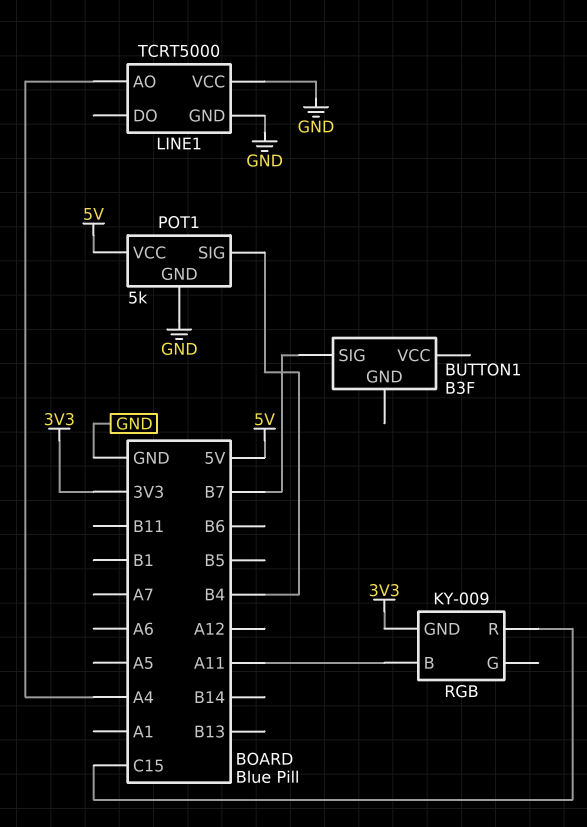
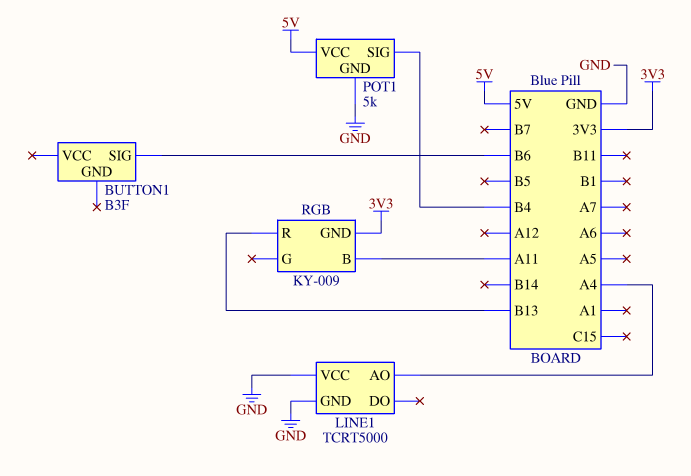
BUTTON1 pin SIG: B7 -> B6
RGB pin R: C15 -> B13

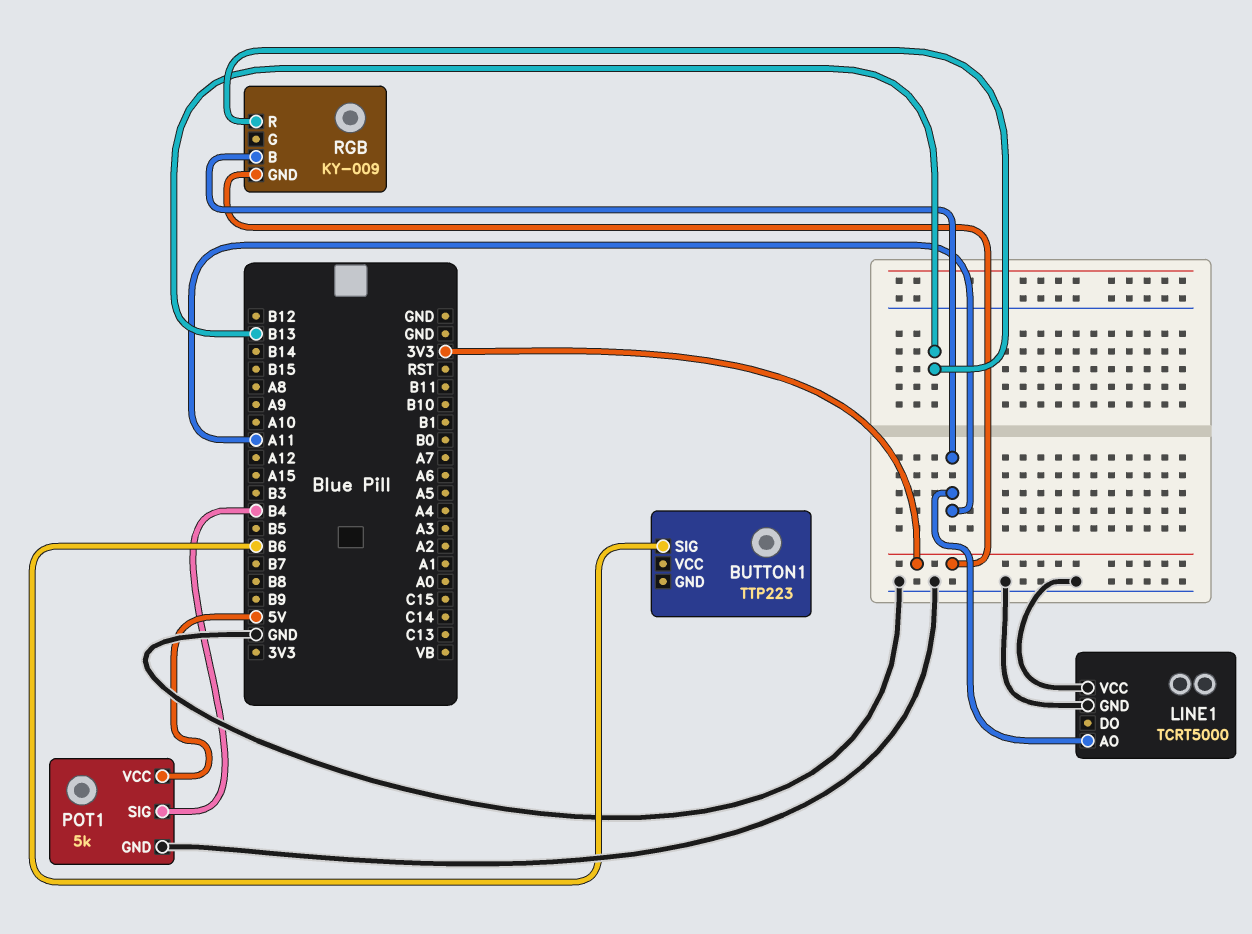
BUTTON1: B3F -> TTP223
LINE1 pin AO: A4 -> A11

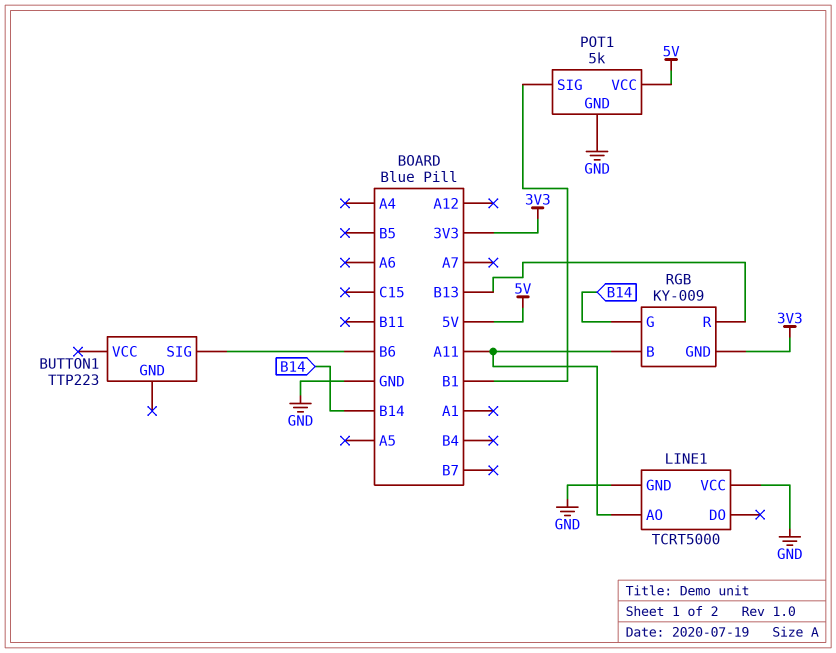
POT1 pin SIG: B4 -> B1
RGB pin G: none -> B14

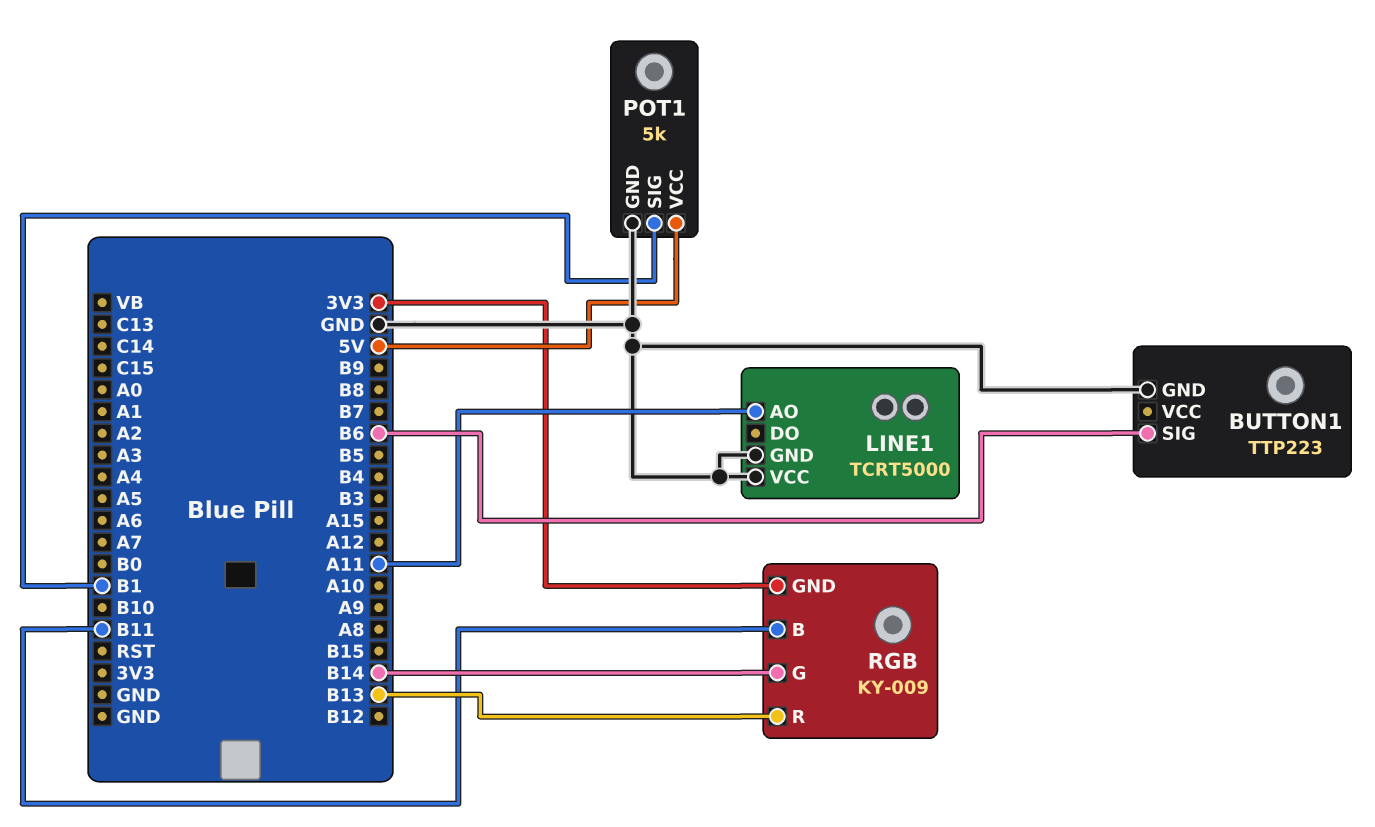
BUTTON1 pin GND: none -> GND
RGB pin B: A11 -> B11

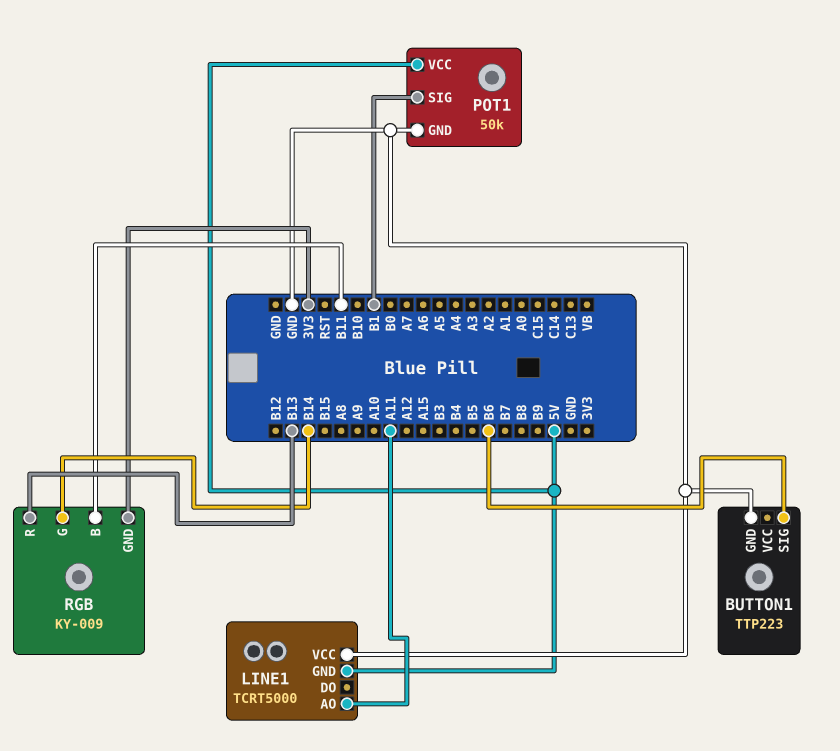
LINE1 pin GND: GND -> 5V
POT1: 5k -> 50k

